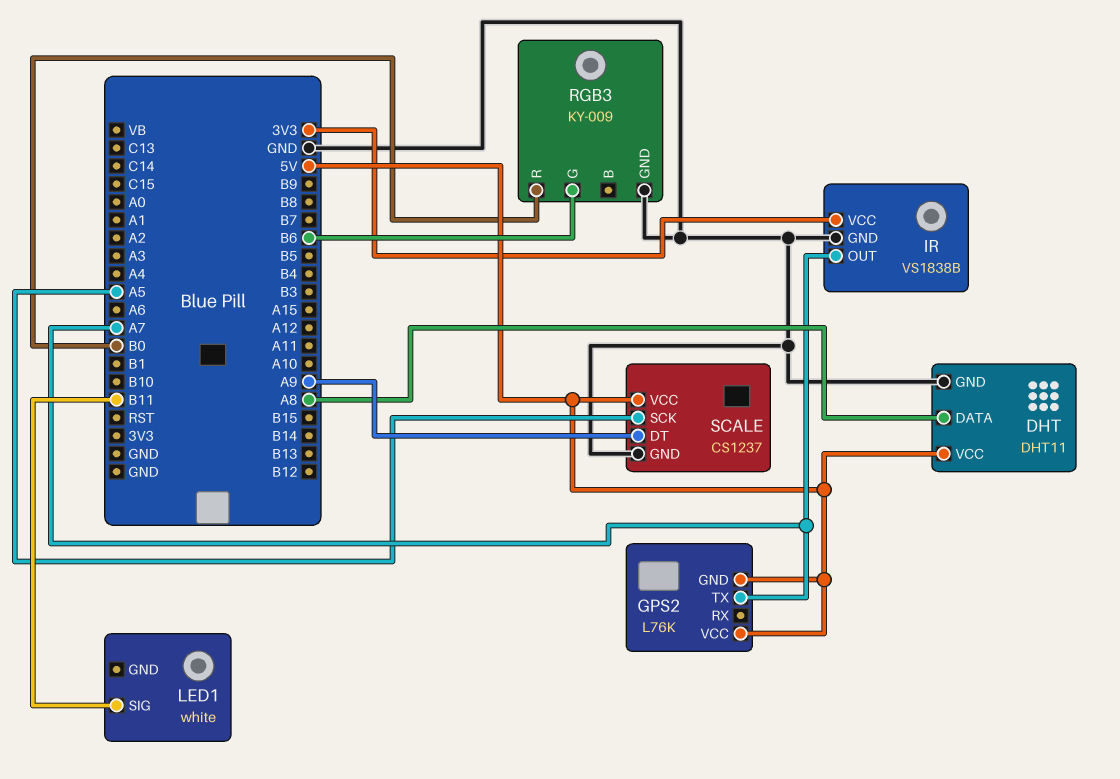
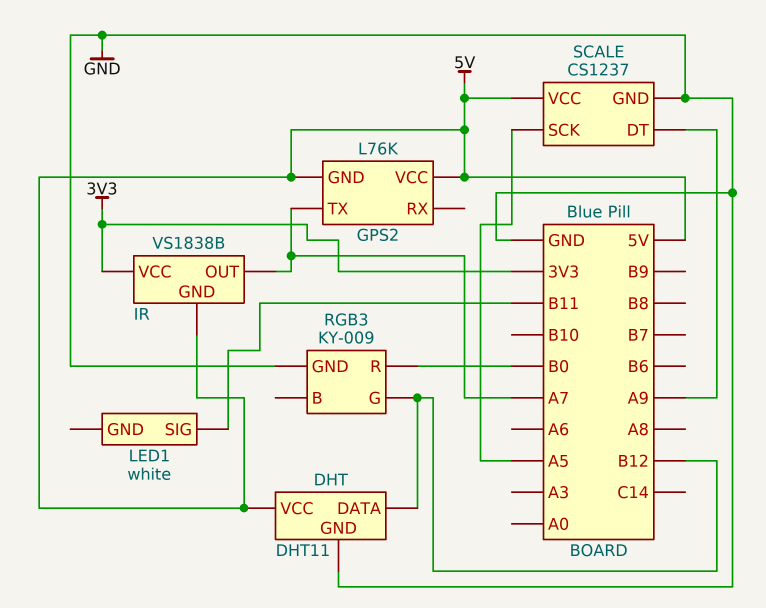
DHT pin DATA: A8 -> B12
IR pin GND: GND -> 5V
RGB3 pin G: B6 -> B12

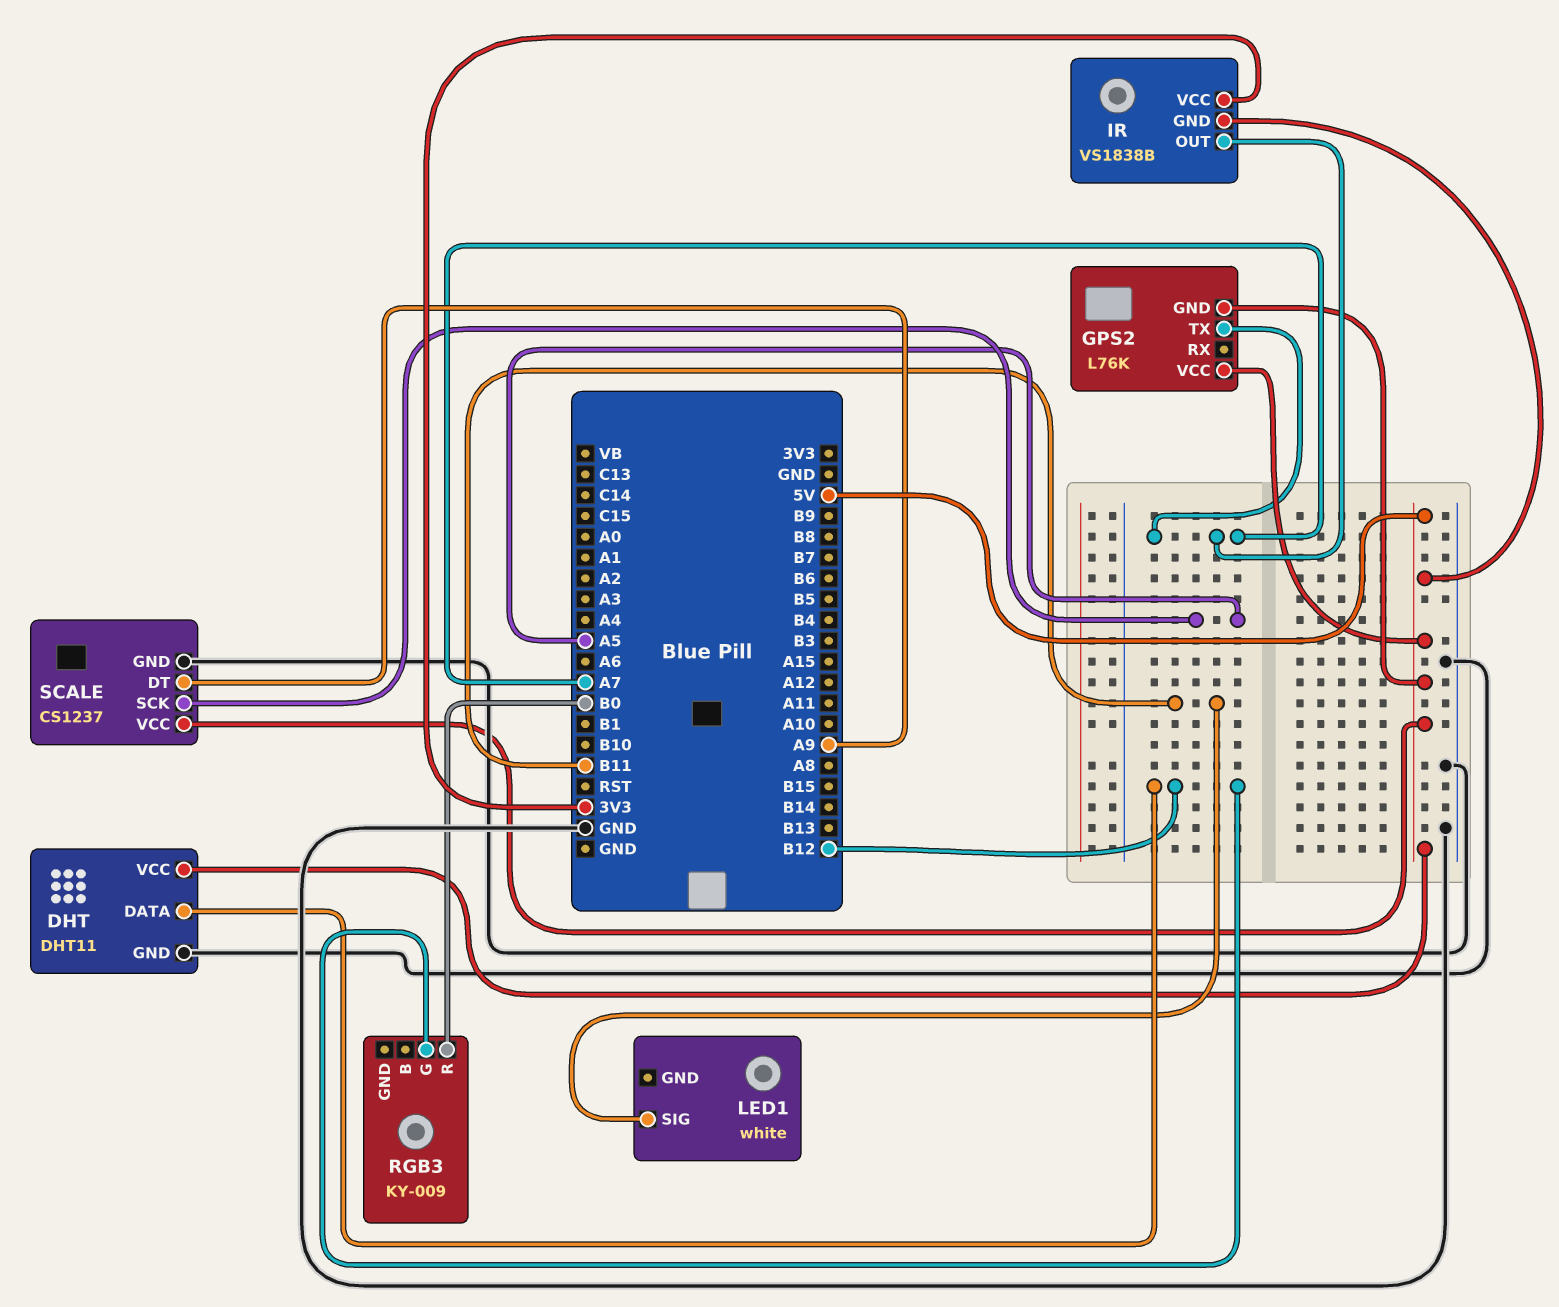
RGB3 pin GND: GND -> none

